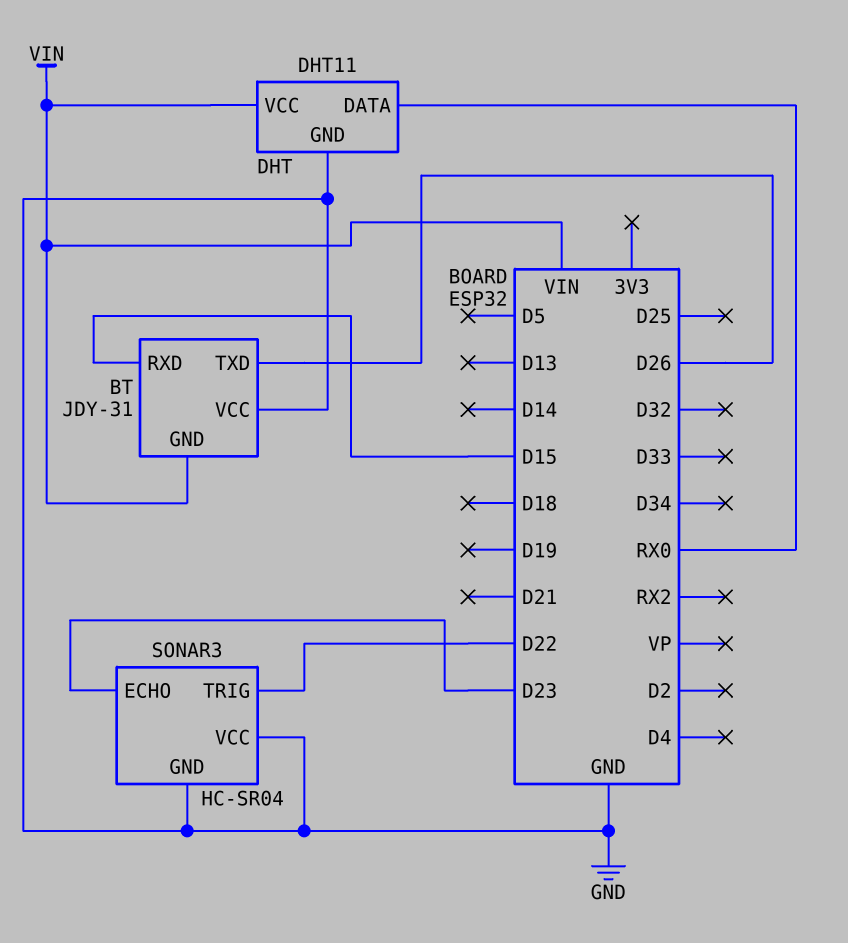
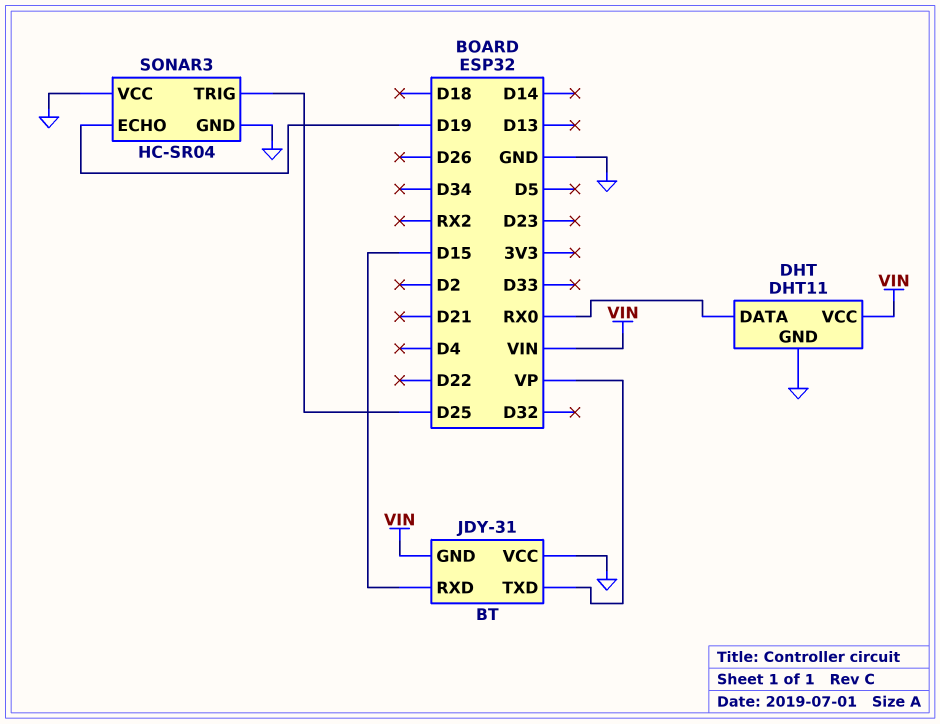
BT pin TXD: D26 -> VP
SONAR3 pin ECHO: D23 -> D19
SONAR3 pin TRIG: D22 -> D25

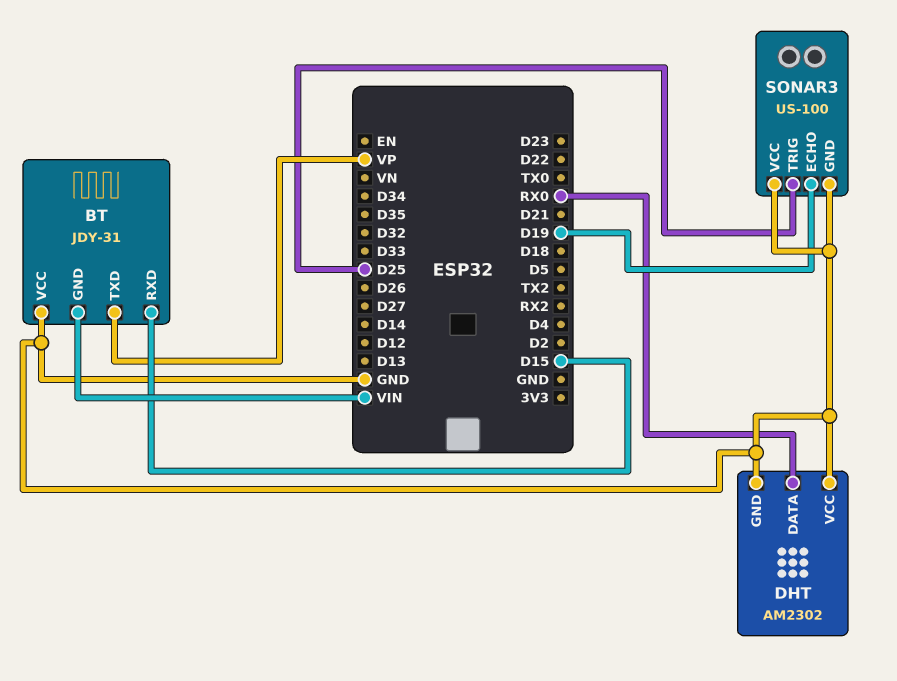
DHT: DHT11 -> AM2302
DHT pin VCC: VIN -> GND
SONAR3: HC-SR04 -> US-100

